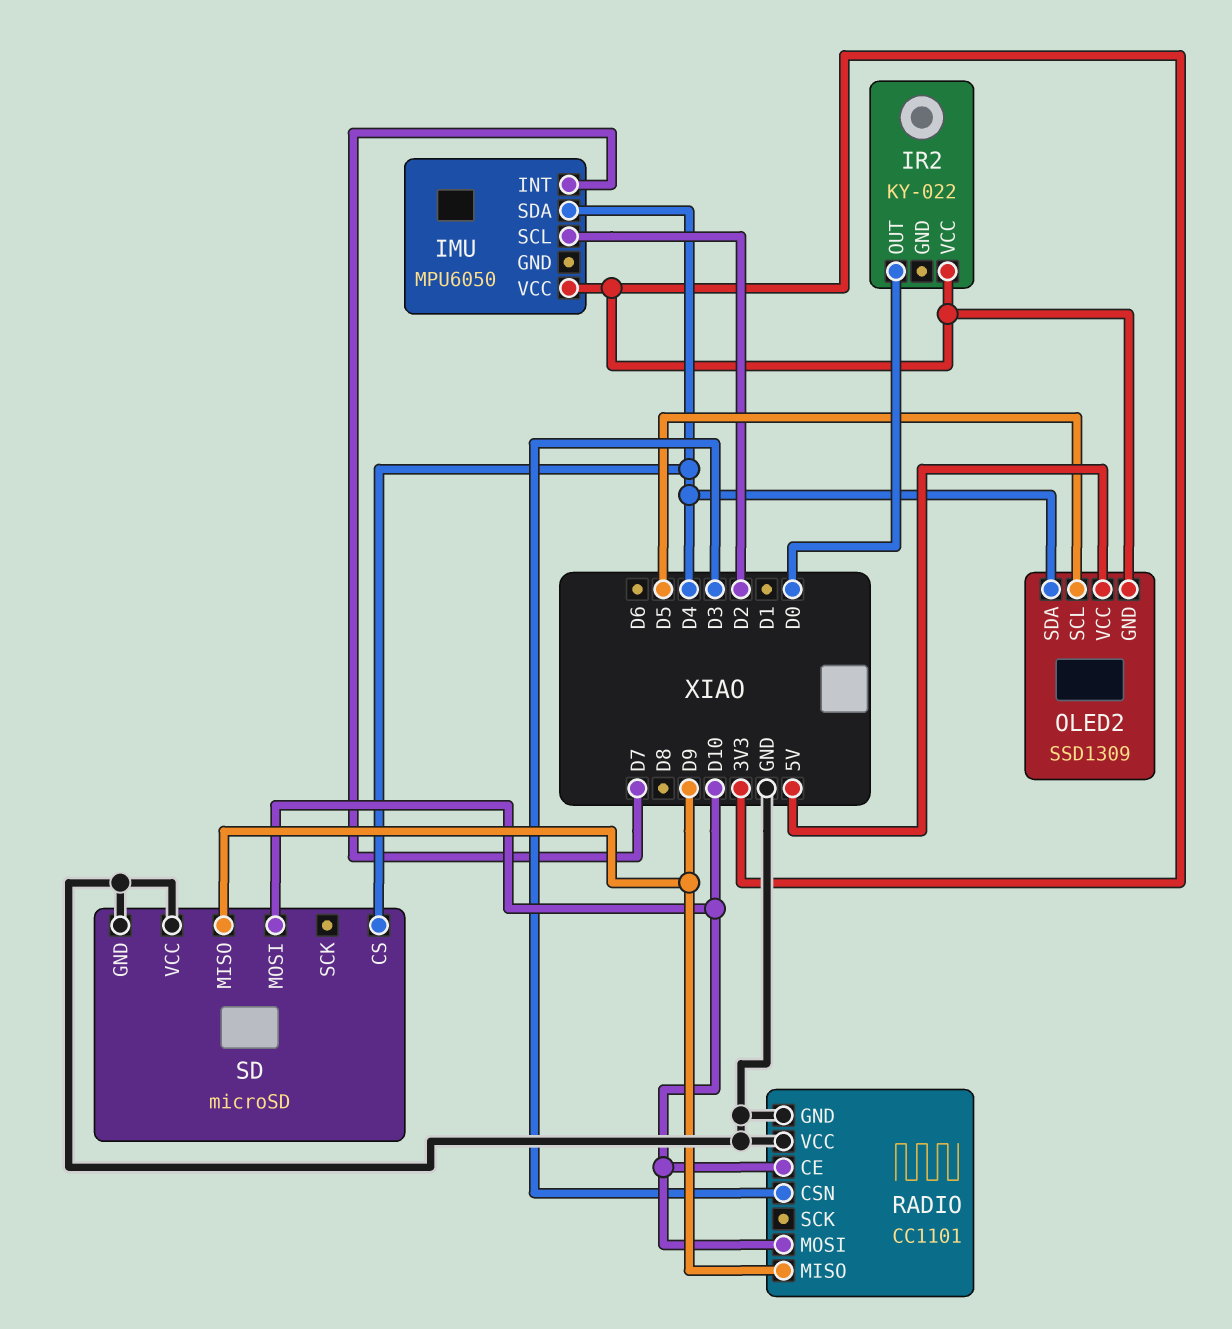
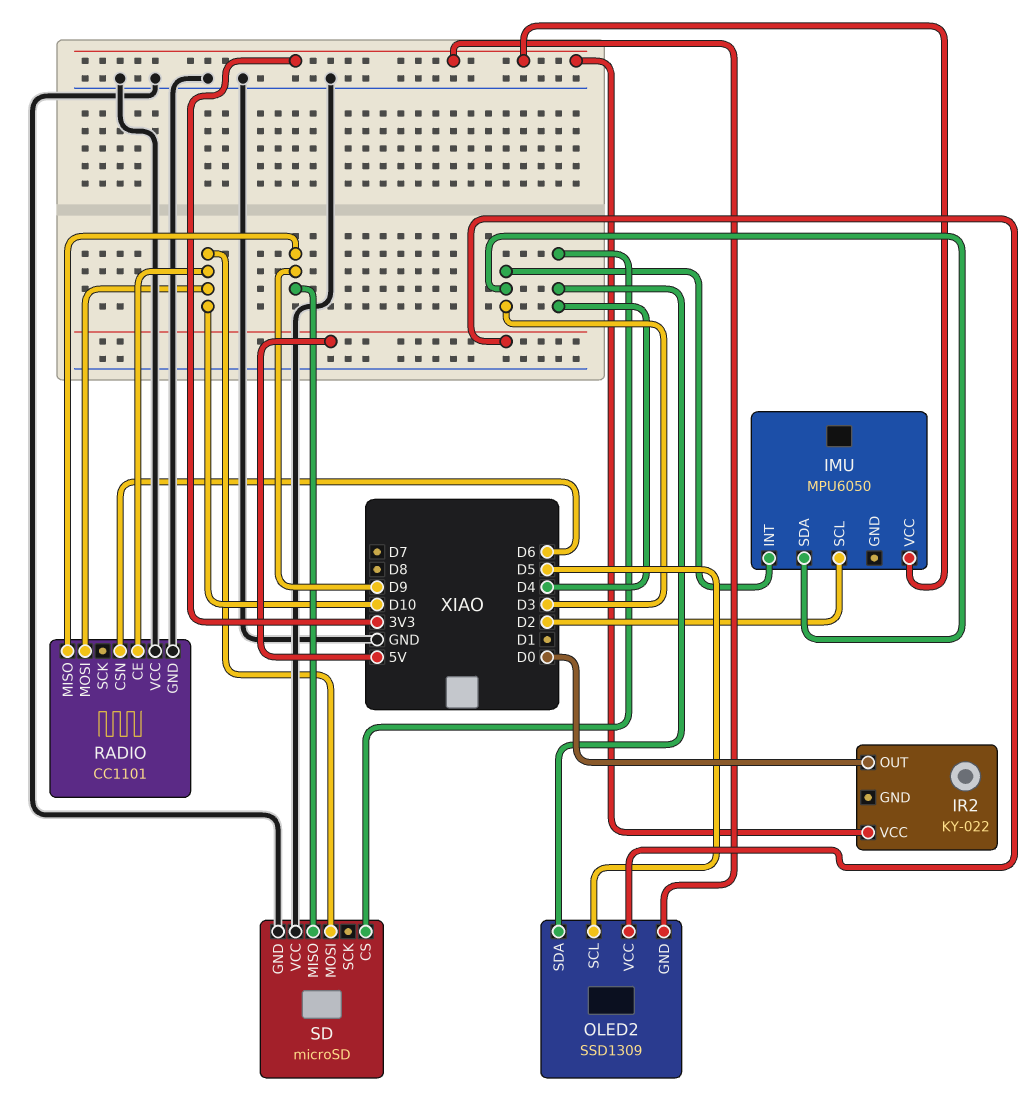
IMU pin INT: D7 -> D3
IMU pin SDA: D4 -> D3
RADIO pin CSN: D3 -> D6

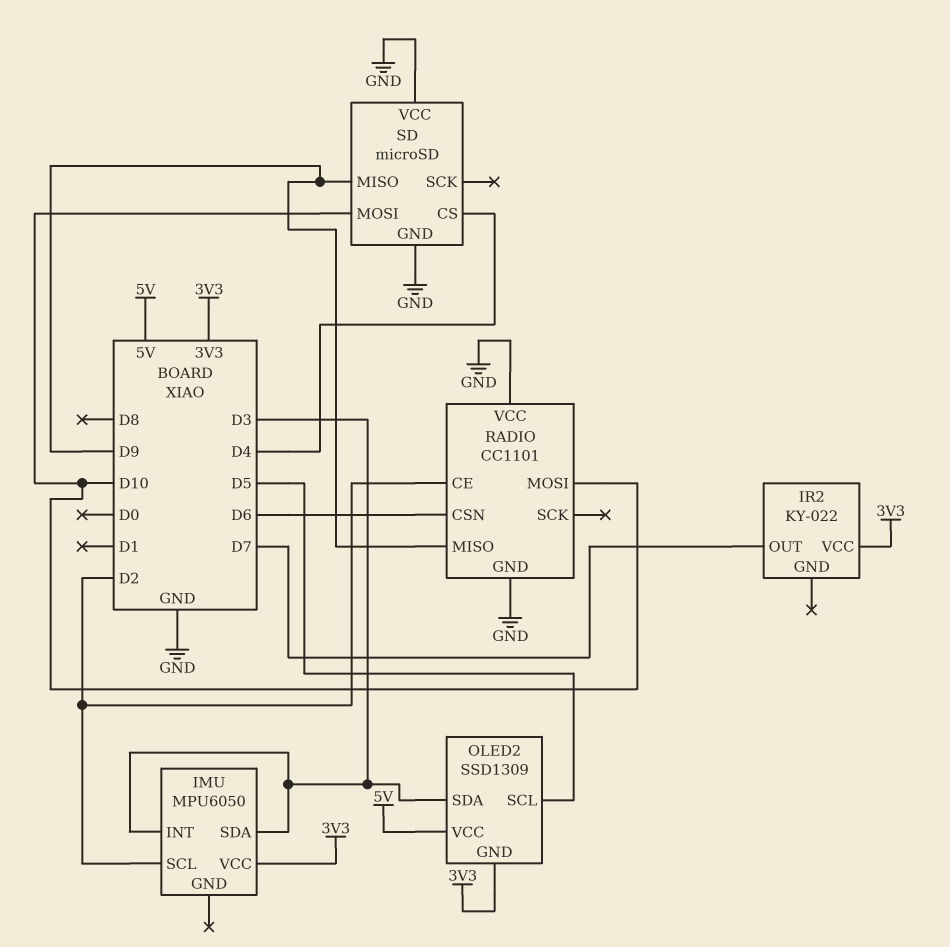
IR2 pin OUT: D0 -> D7
OLED2 pin SDA: D4 -> D3
RADIO pin CE: D10 -> D2

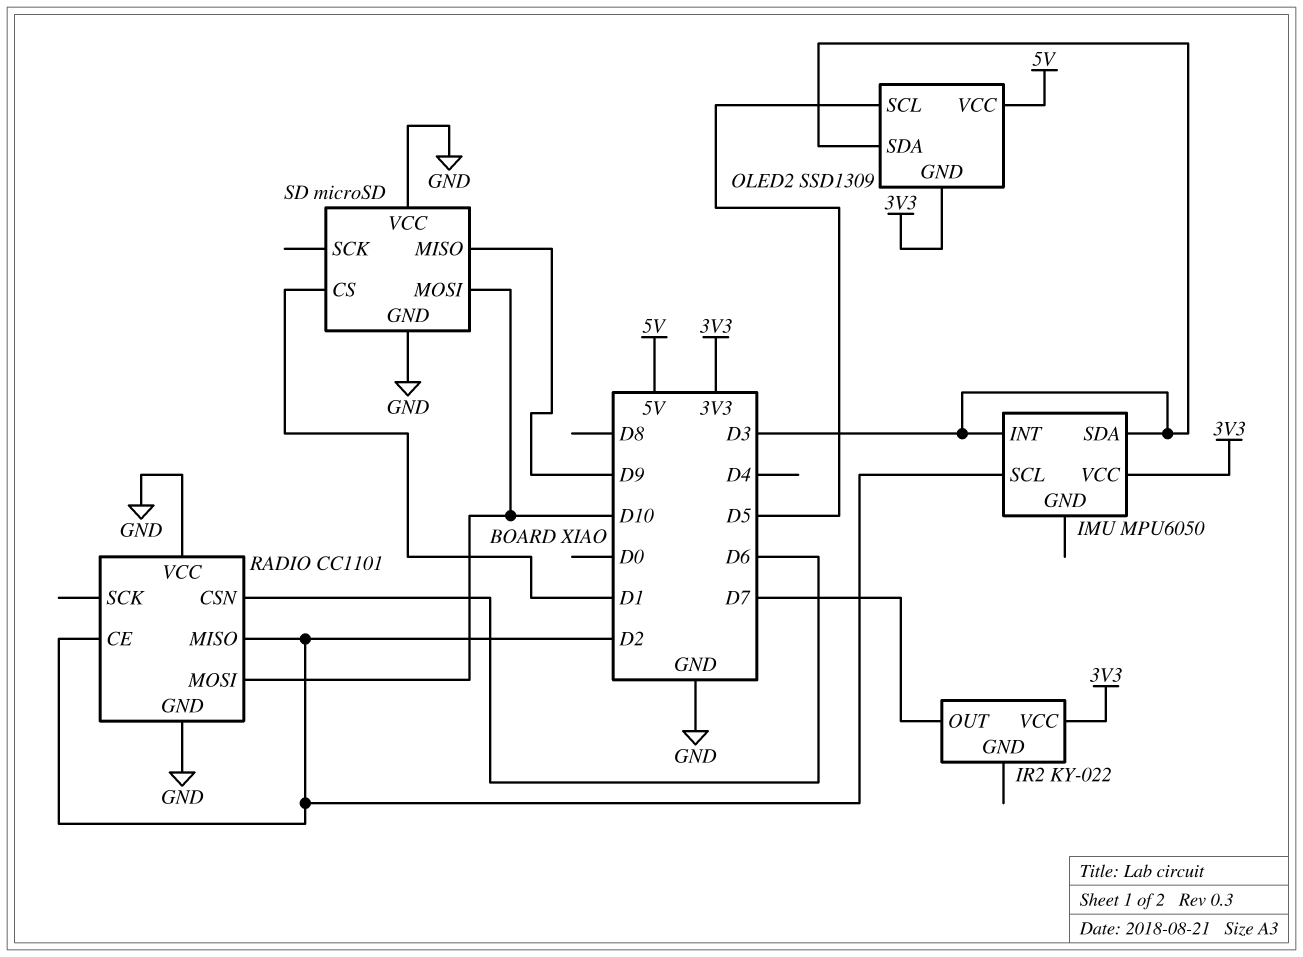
RADIO pin MISO: D9 -> D2
SD pin CS: D4 -> D1

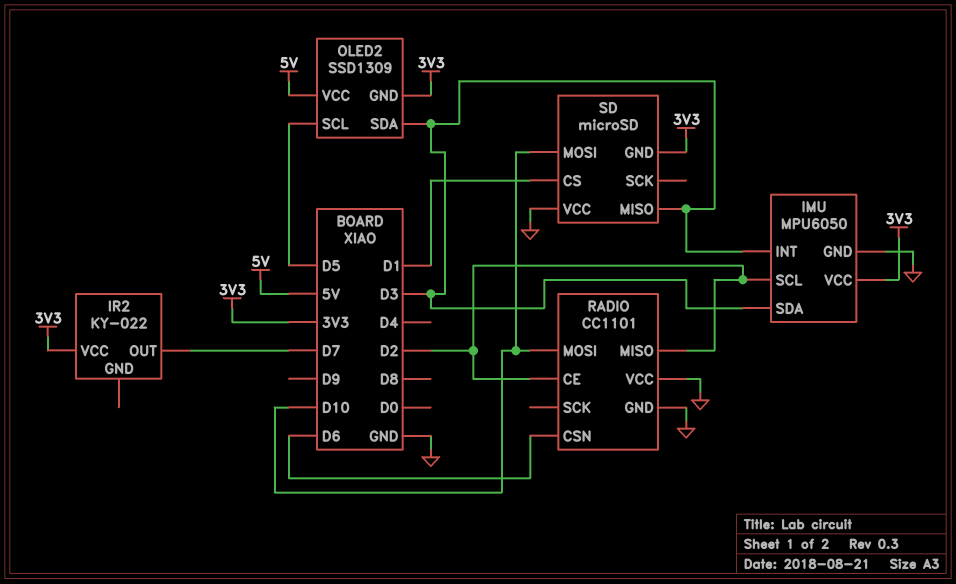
IMU pin GND: none -> GND
SD pin GND: GND -> 3V3
SD pin MISO: D9 -> D3

